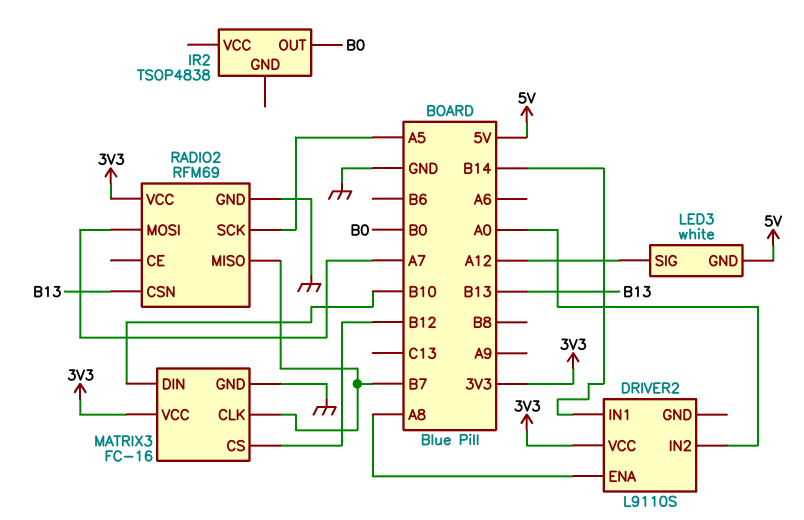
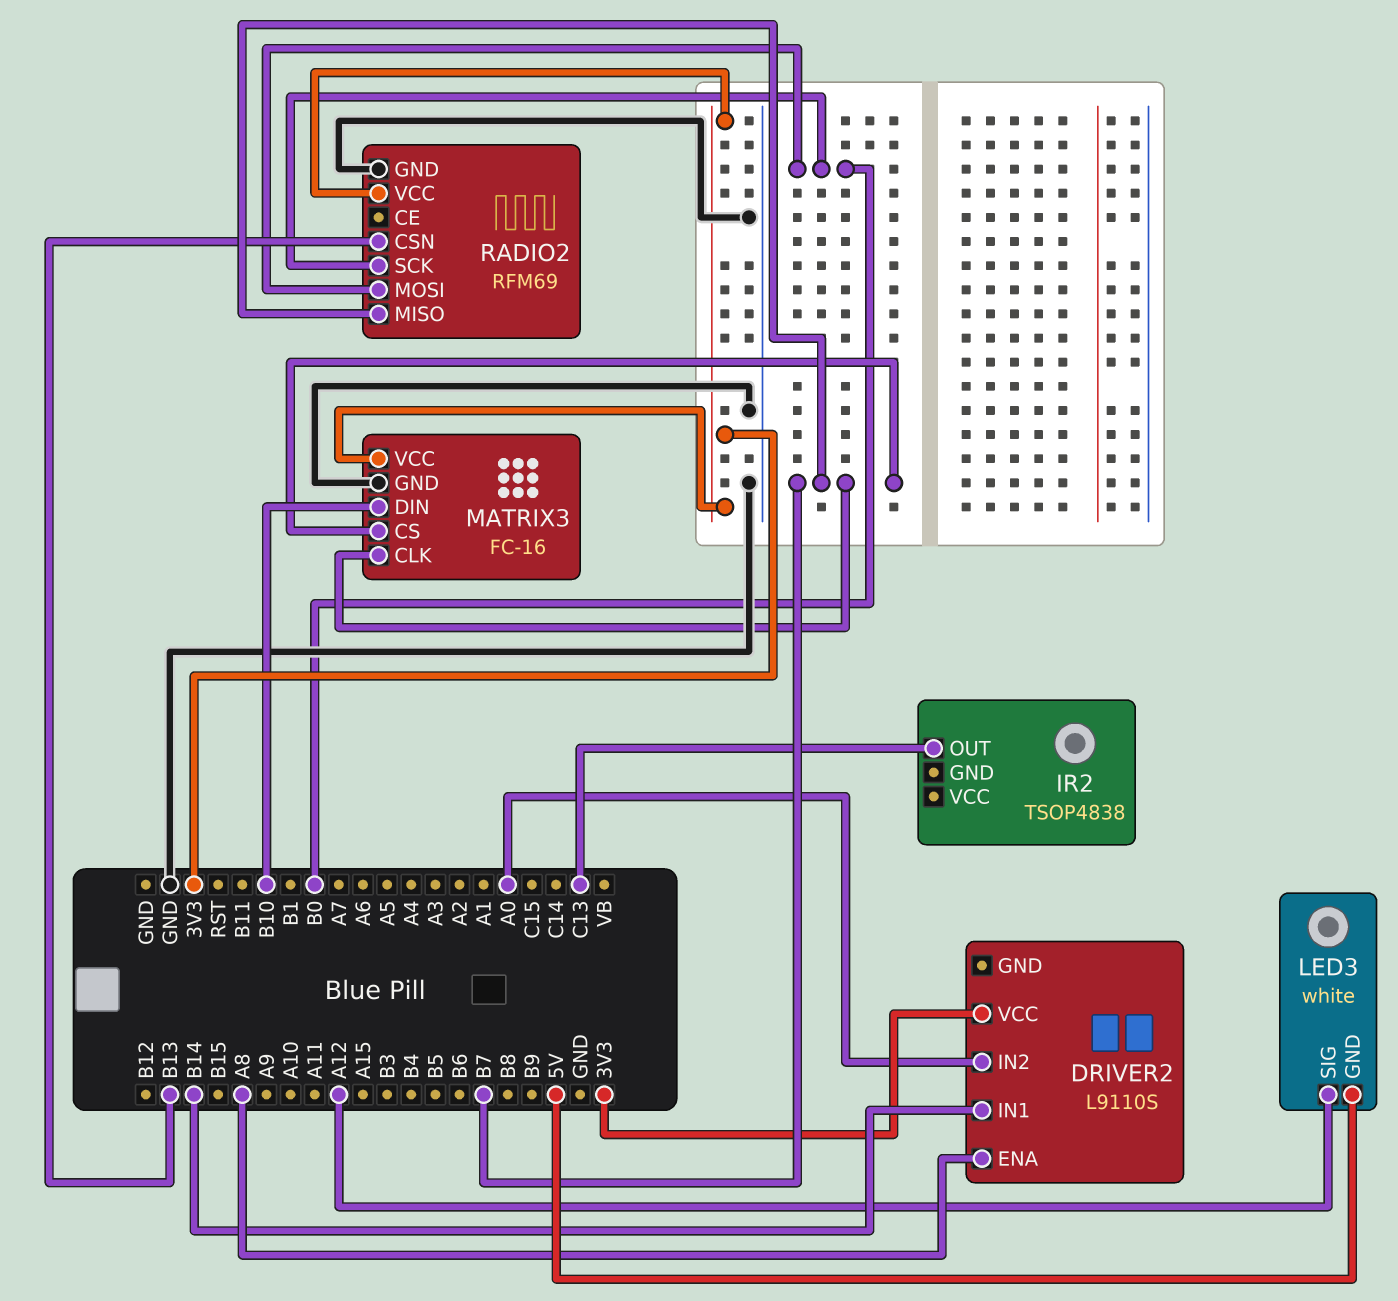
IR2 pin OUT: B0 -> C13
MATRIX3 pin CS: B12 -> B7
RADIO2 pin MOSI: A7 -> B0
RADIO2 pin SCK: A5 -> B0

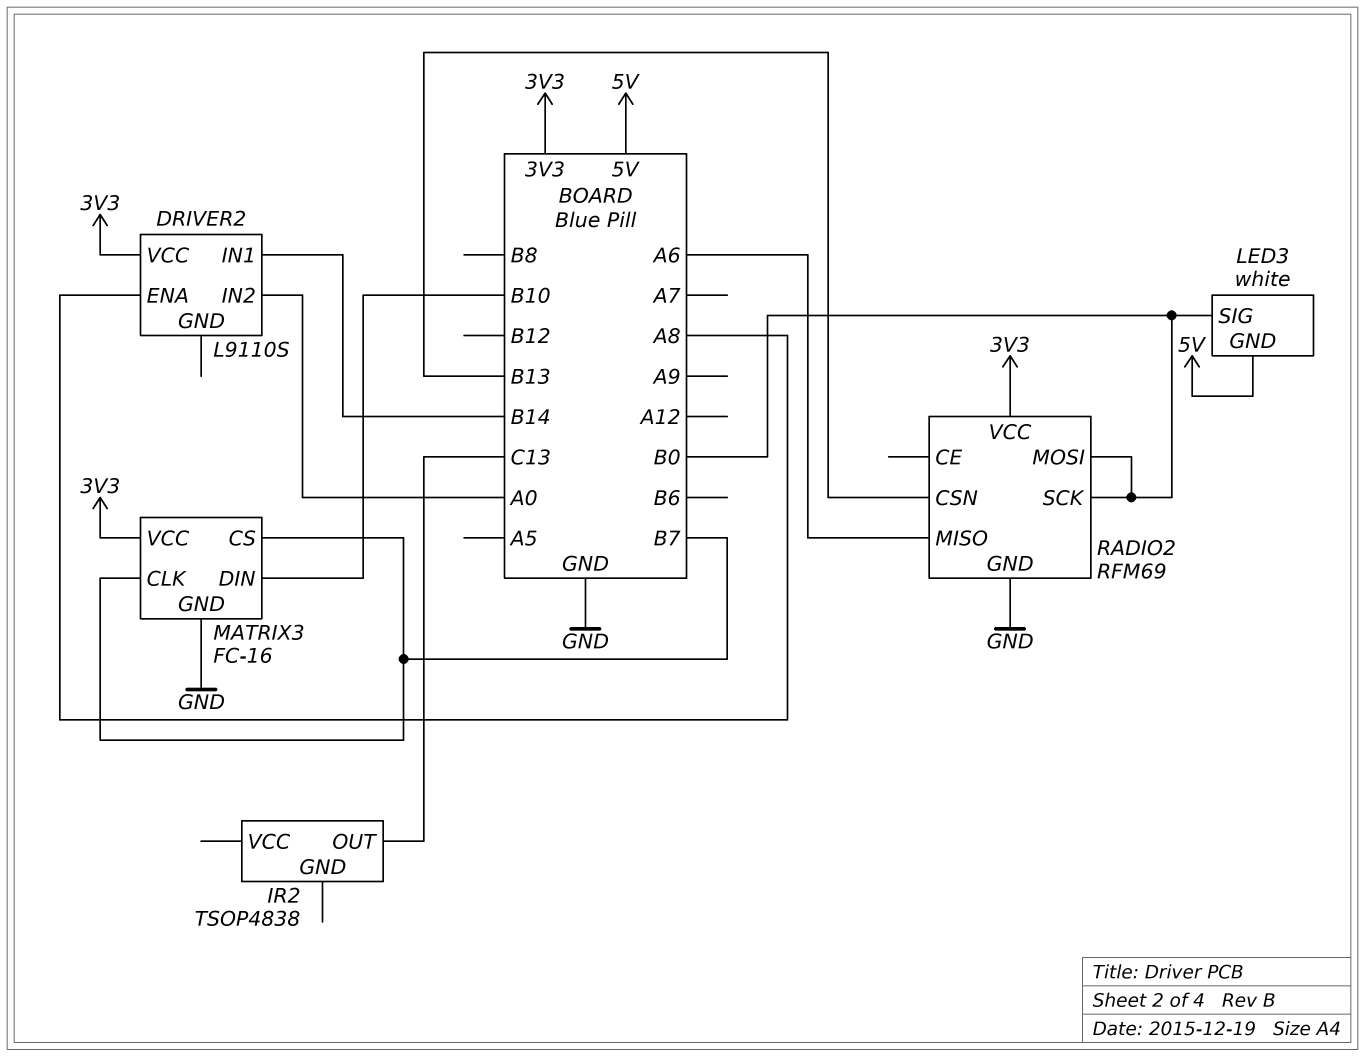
LED3 pin SIG: A12 -> B0
RADIO2 pin MISO: B7 -> A6

